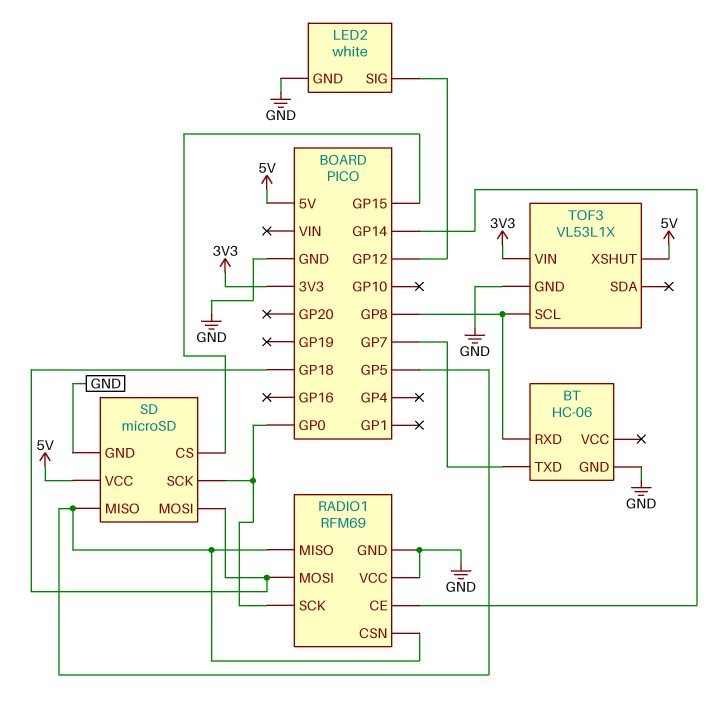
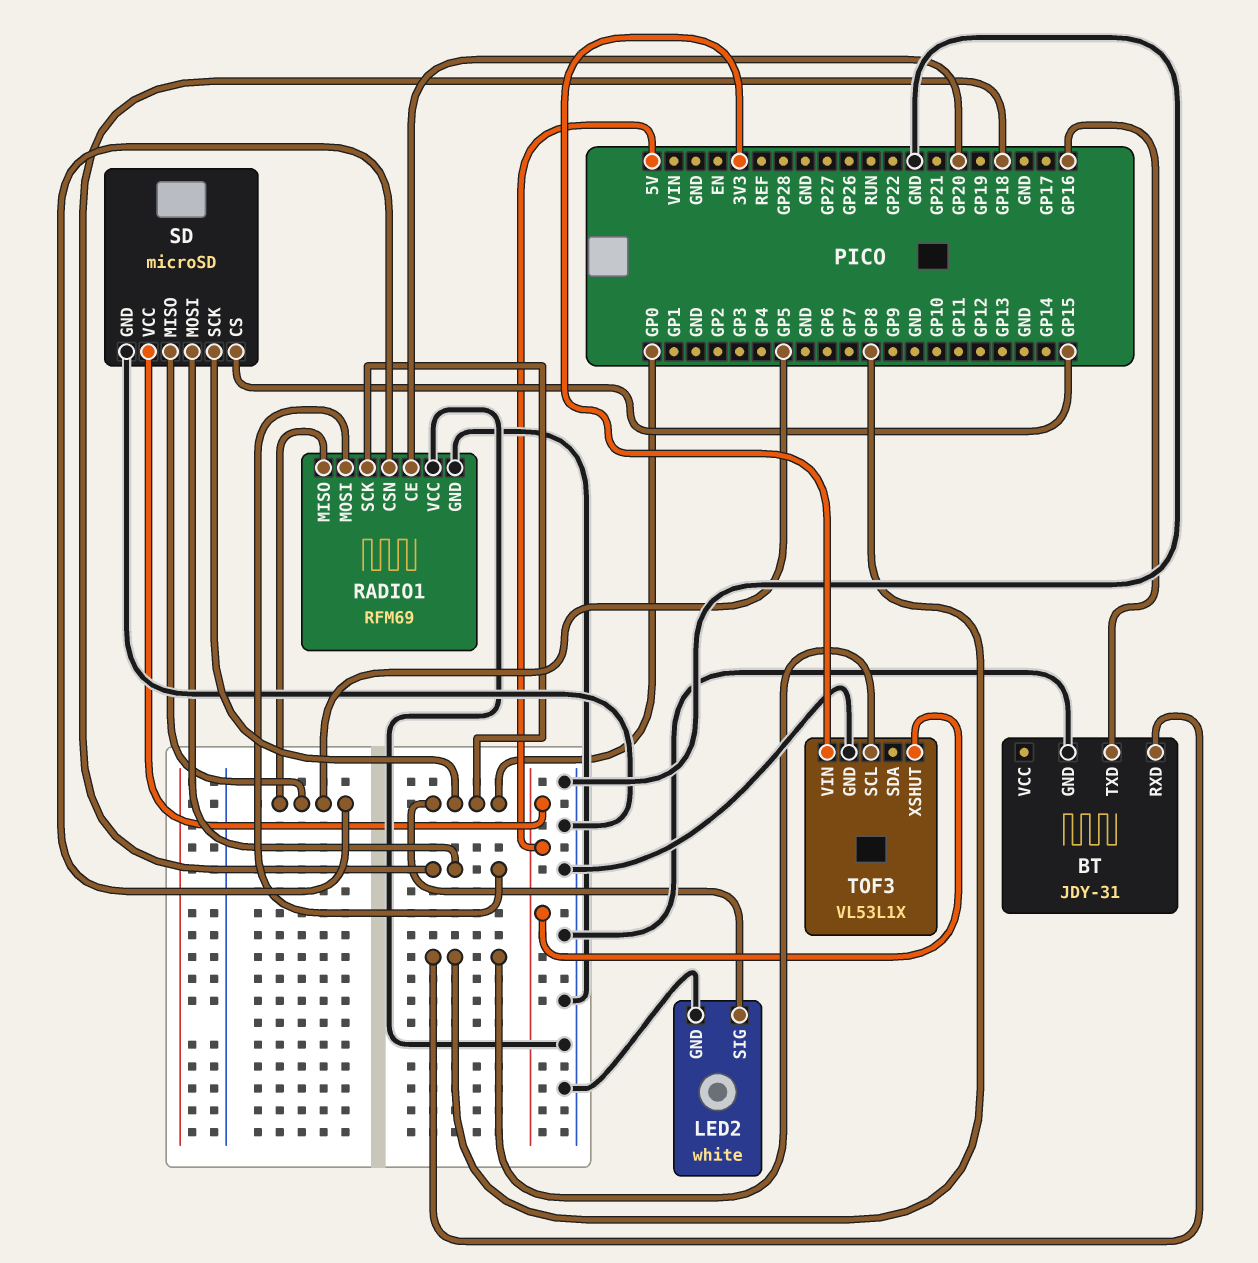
BT: HC-06 -> JDY-31
BT pin TXD: GP7 -> GP16
LED2 pin SIG: GP12 -> GP0
RADIO1 pin CE: GP14 -> GP20

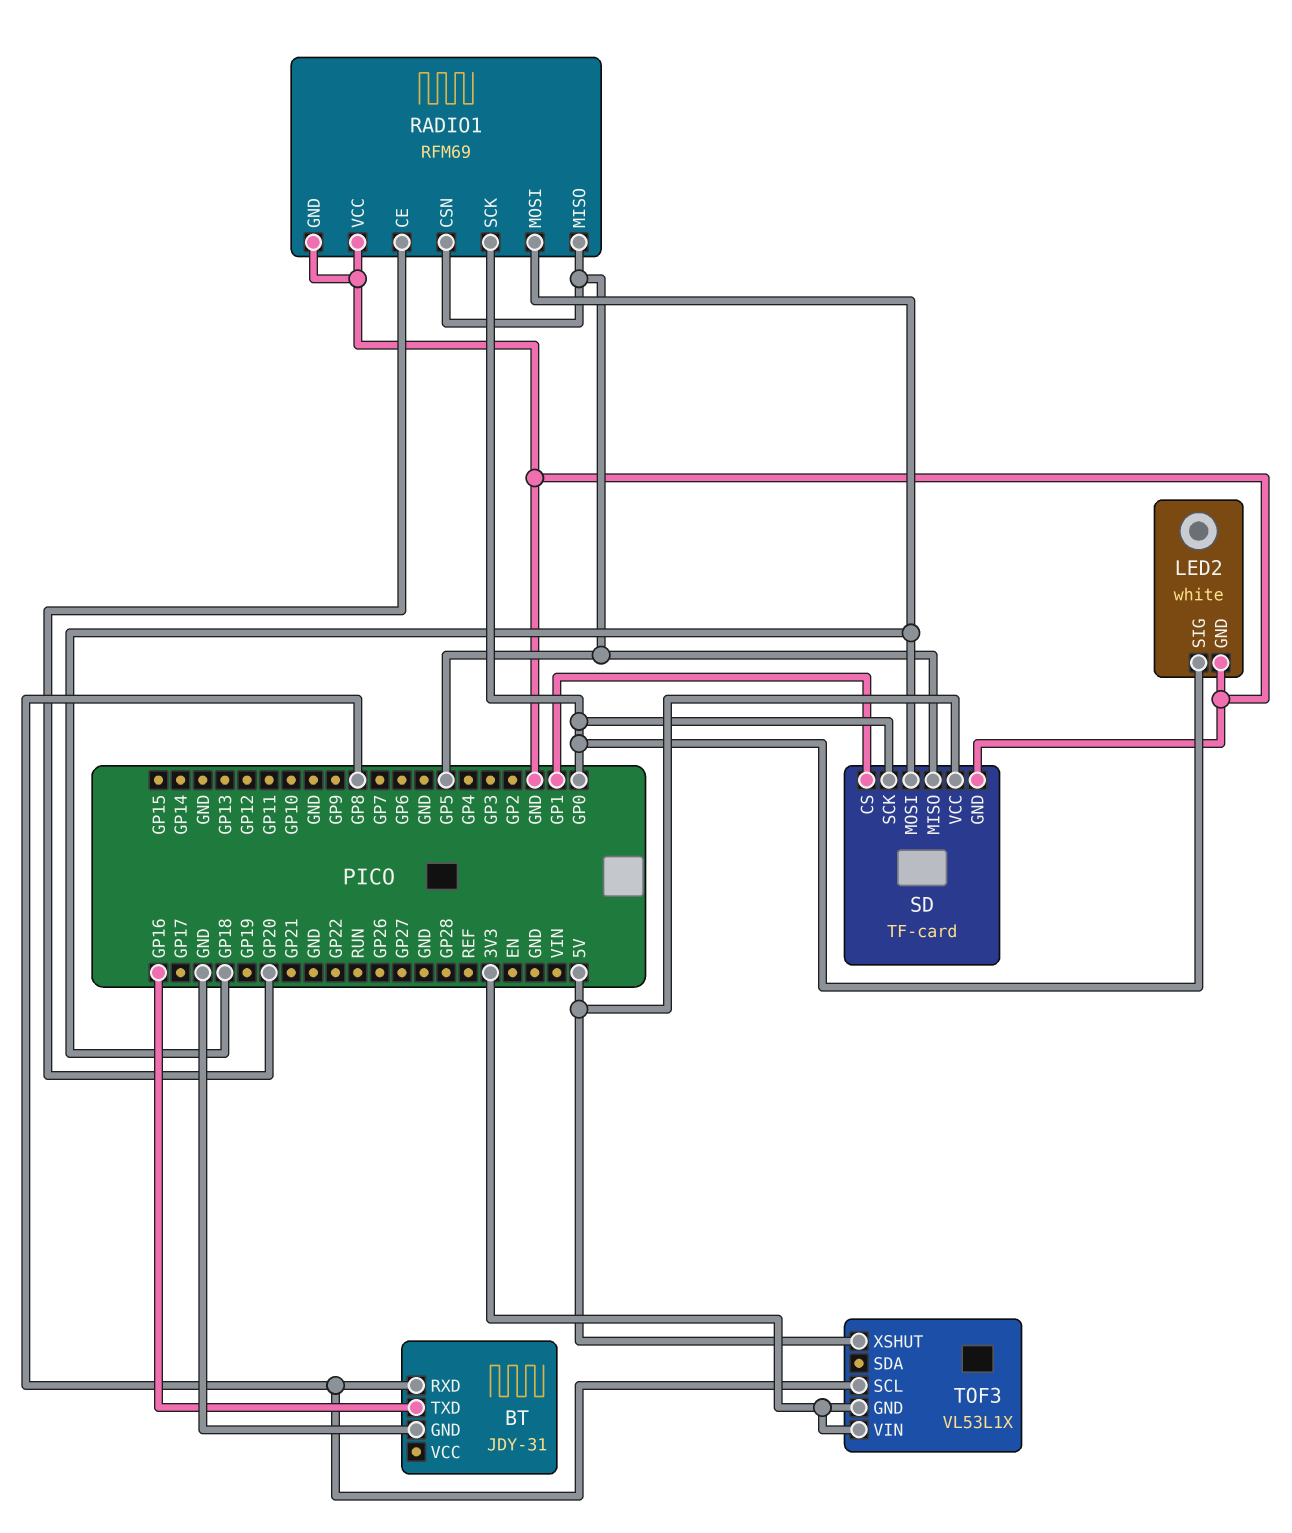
SD: microSD -> TF-card
SD pin CS: GP15 -> GP1
TOF3 pin GND: GND -> 3V3

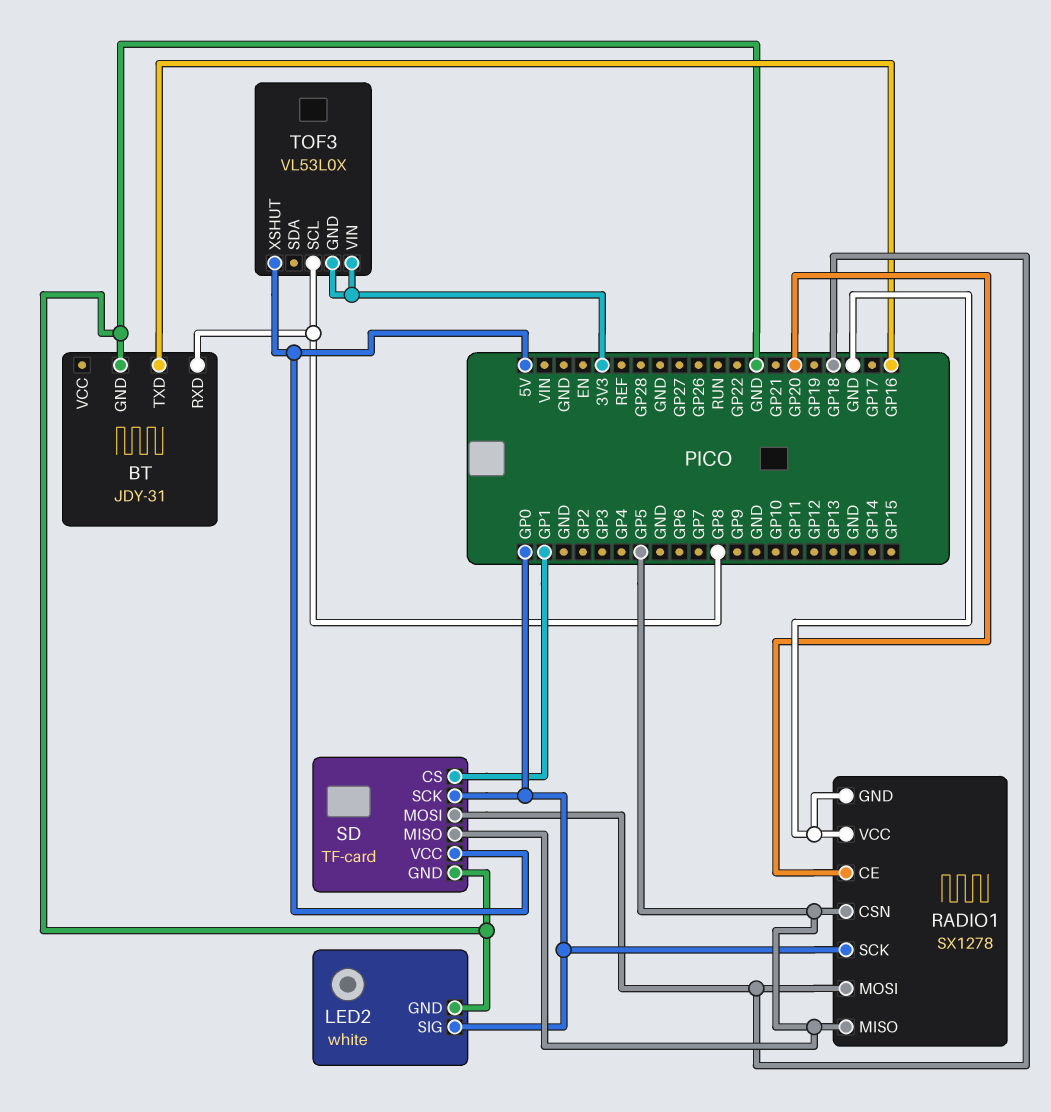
RADIO1: RFM69 -> SX1278
TOF3: VL53L1X -> VL53L0X

